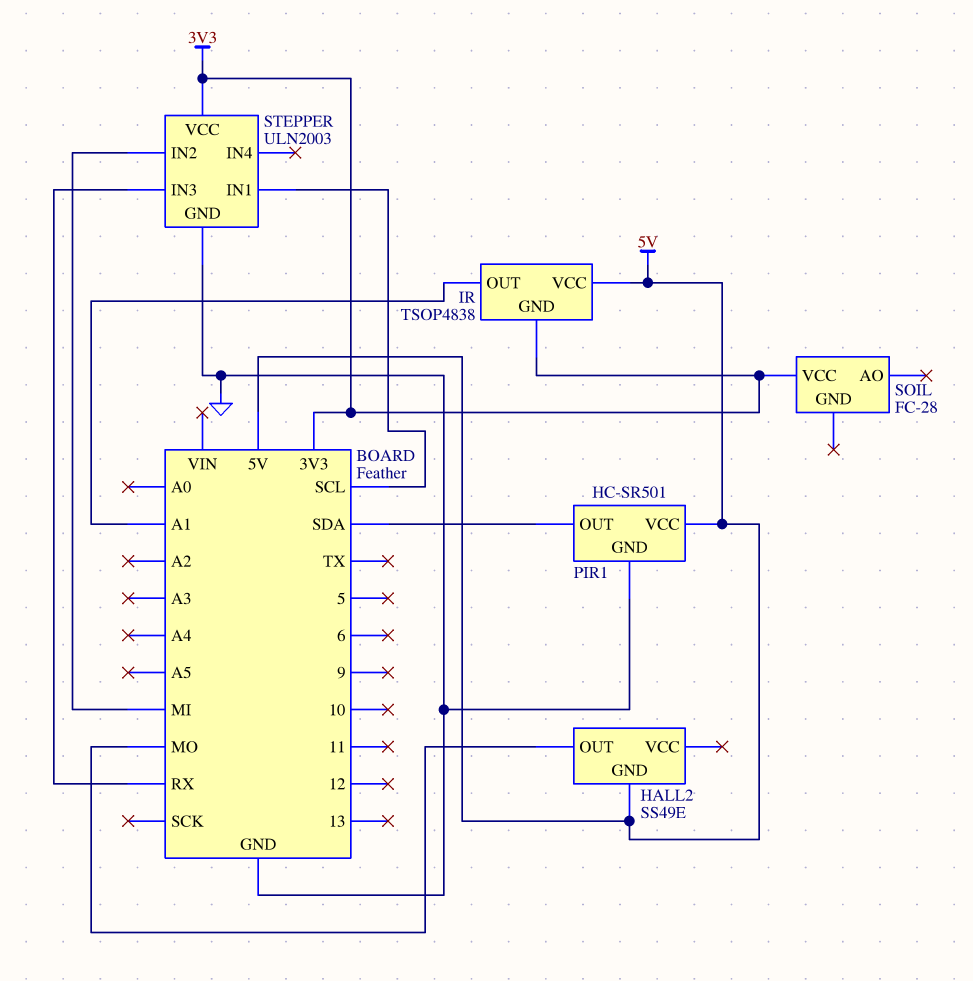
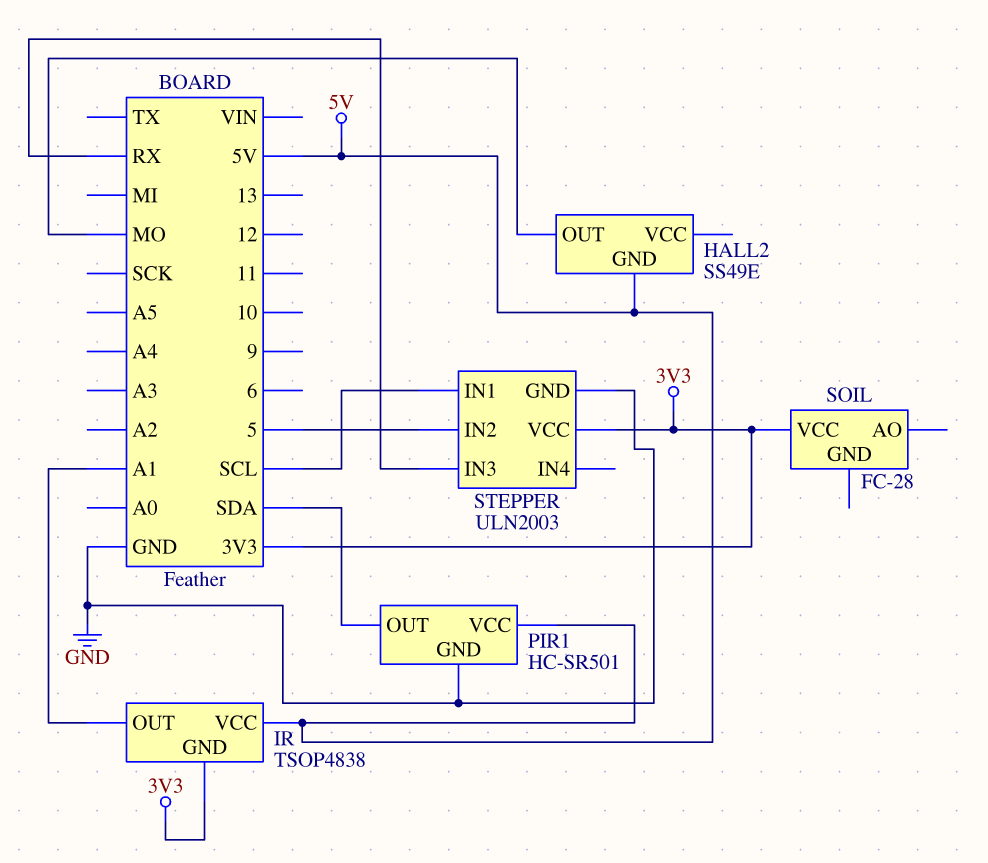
STEPPER pin IN2: MI -> 5

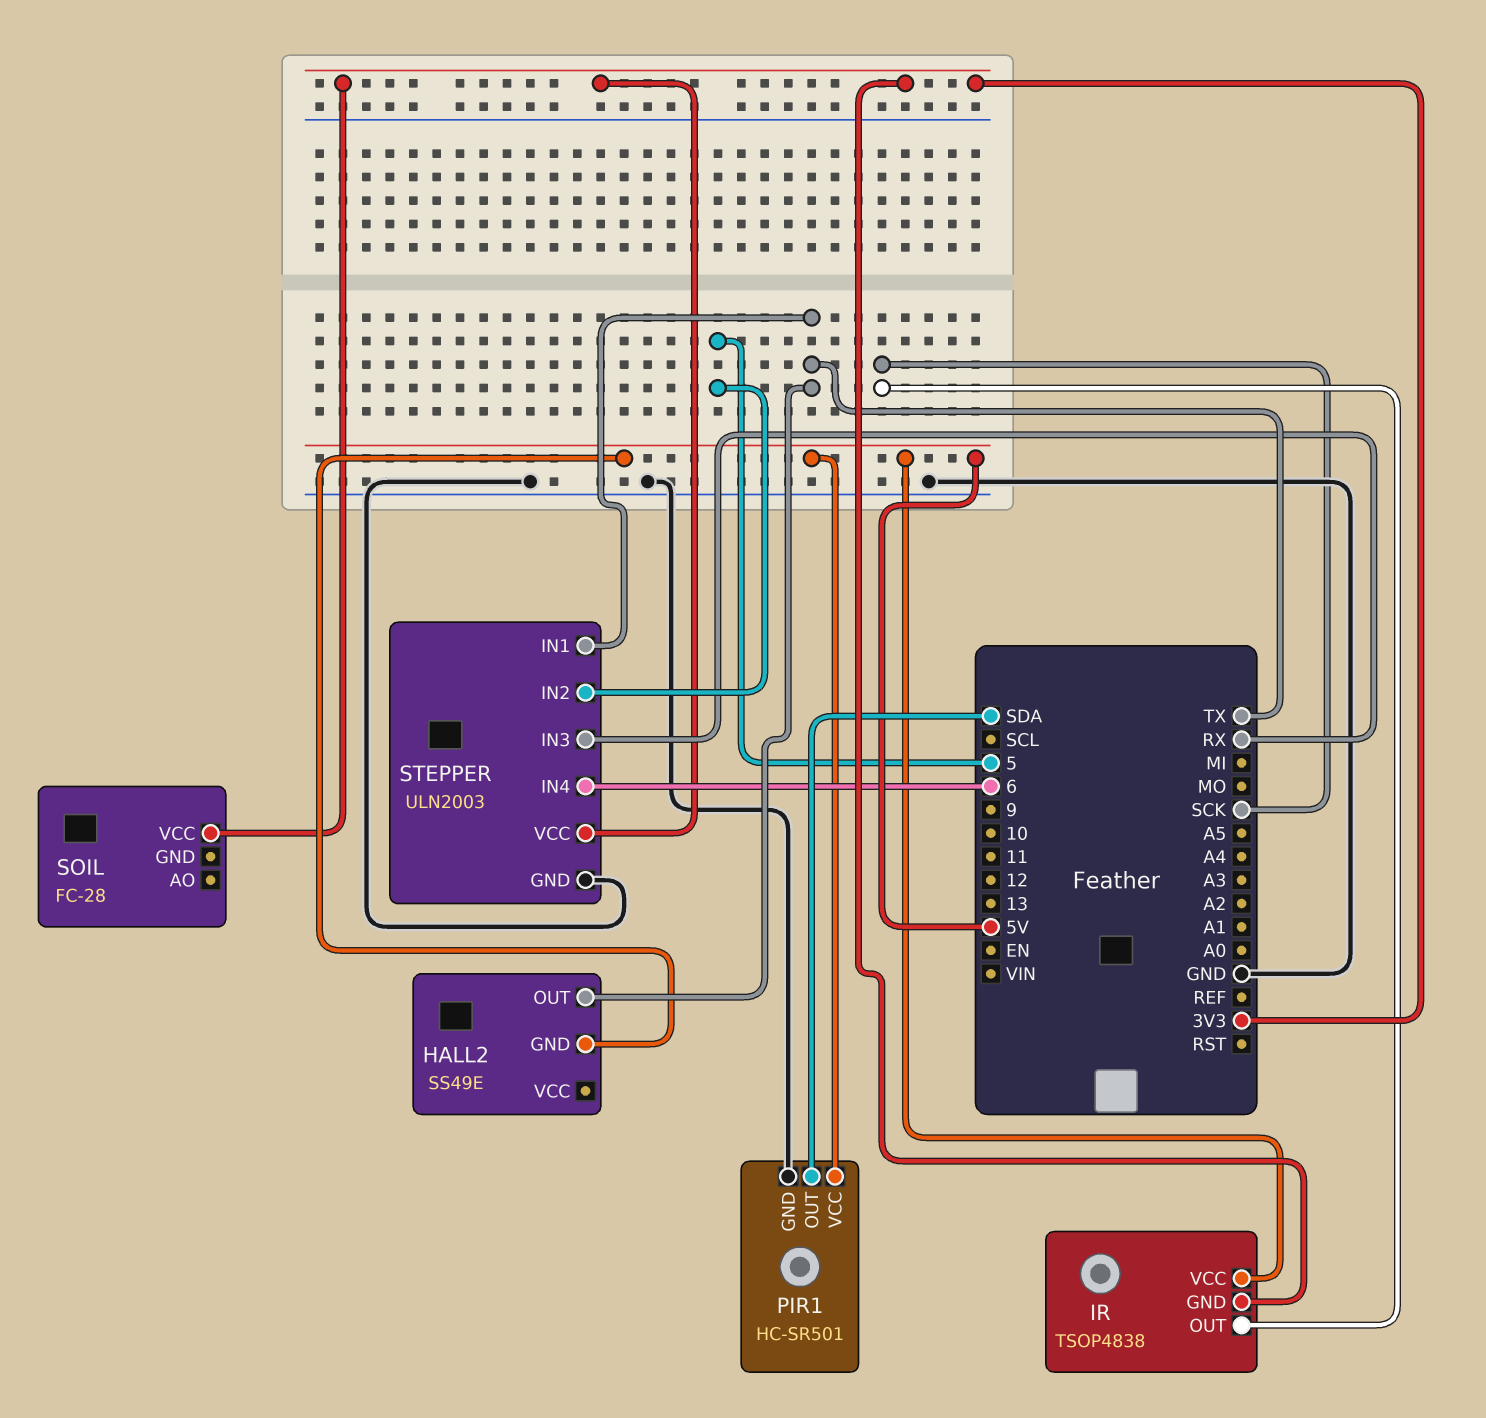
HALL2 pin OUT: MO -> TX
IR pin OUT: A1 -> SCK
STEPPER pin IN1: SCL -> TX
STEPPER pin IN4: none -> 6

